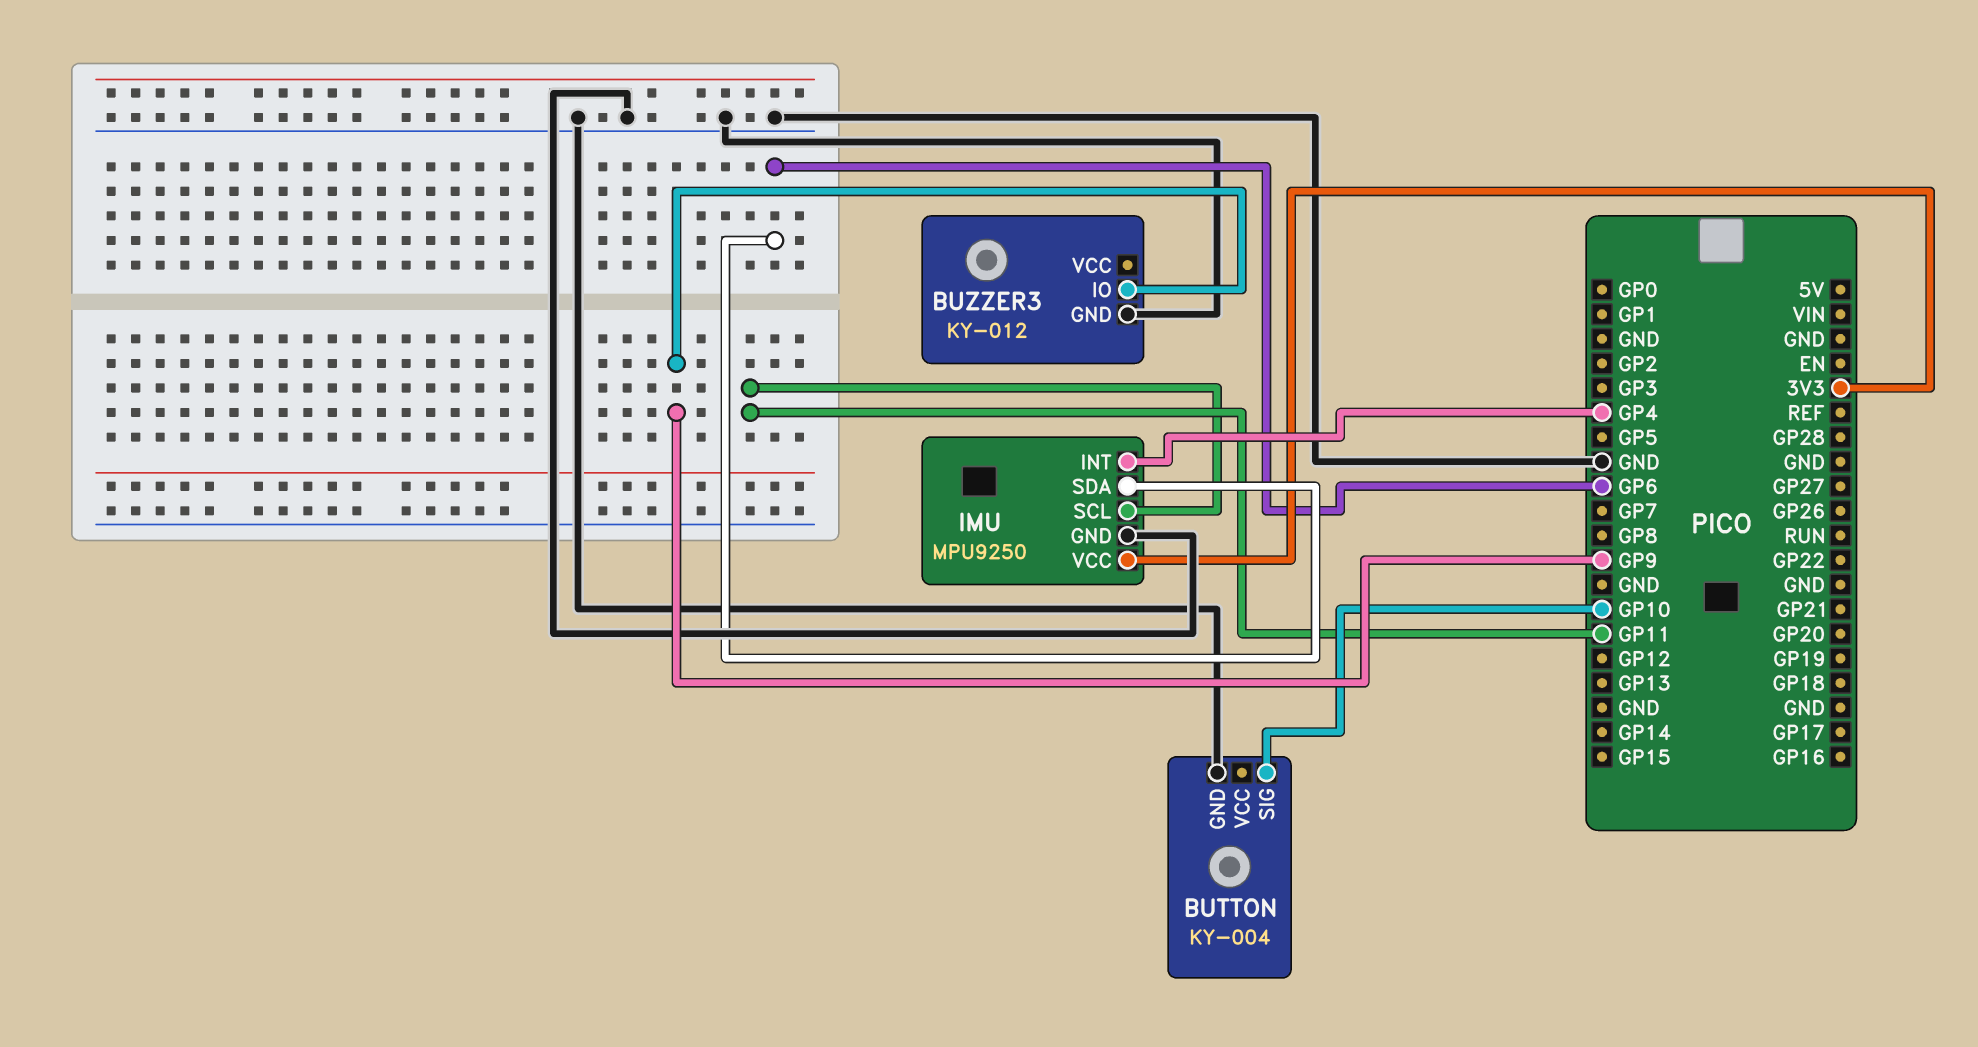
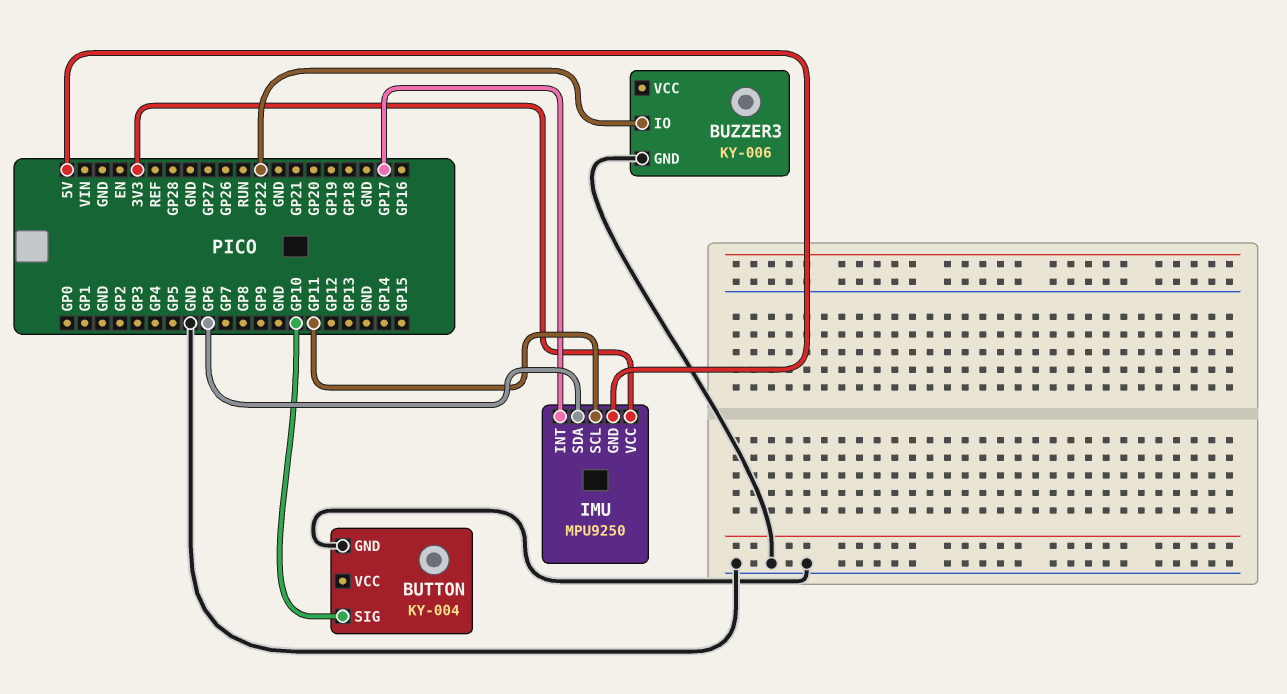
BUZZER3: KY-012 -> KY-006
BUZZER3 pin IO: GP9 -> GP22
IMU pin GND: GND -> 5V
IMU pin INT: GP4 -> GP17

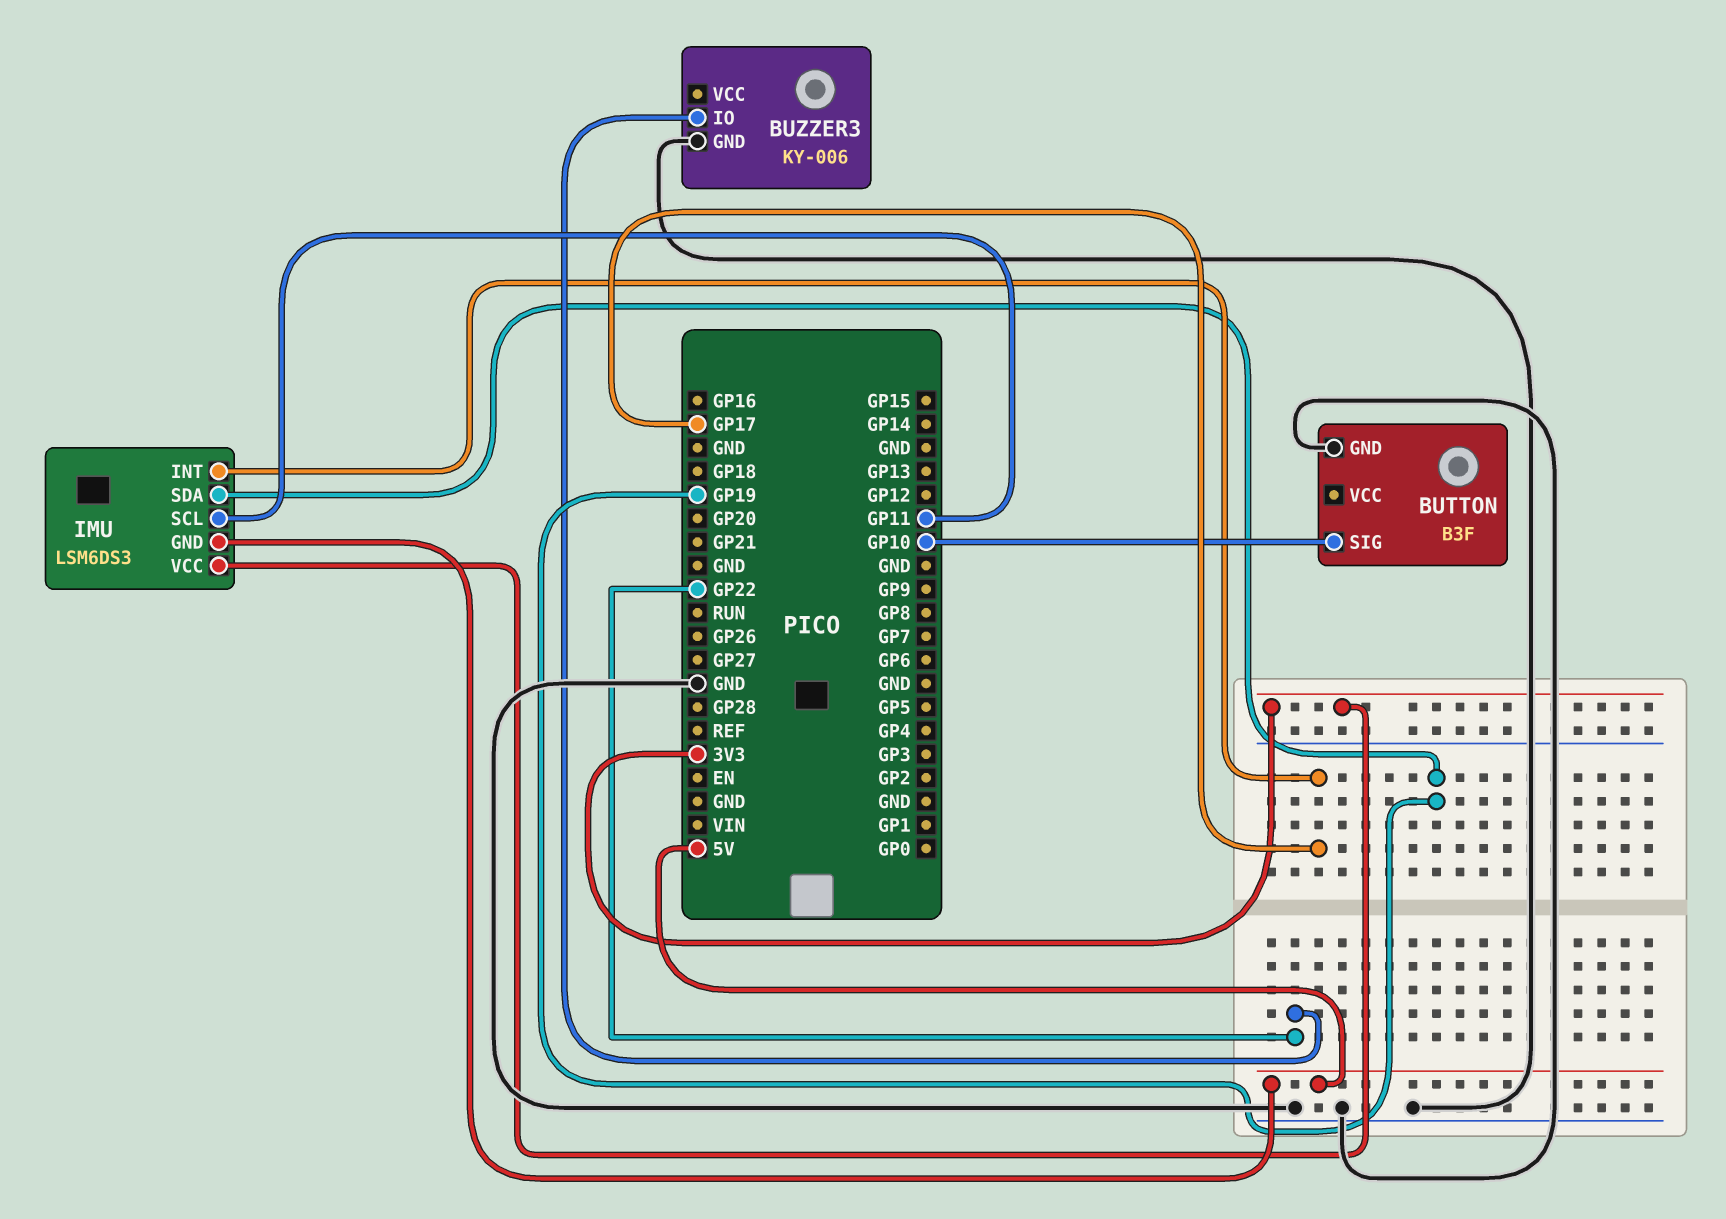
BUTTON: KY-004 -> B3F
IMU: MPU9250 -> LSM6DS3
IMU pin SDA: GP6 -> GP19

